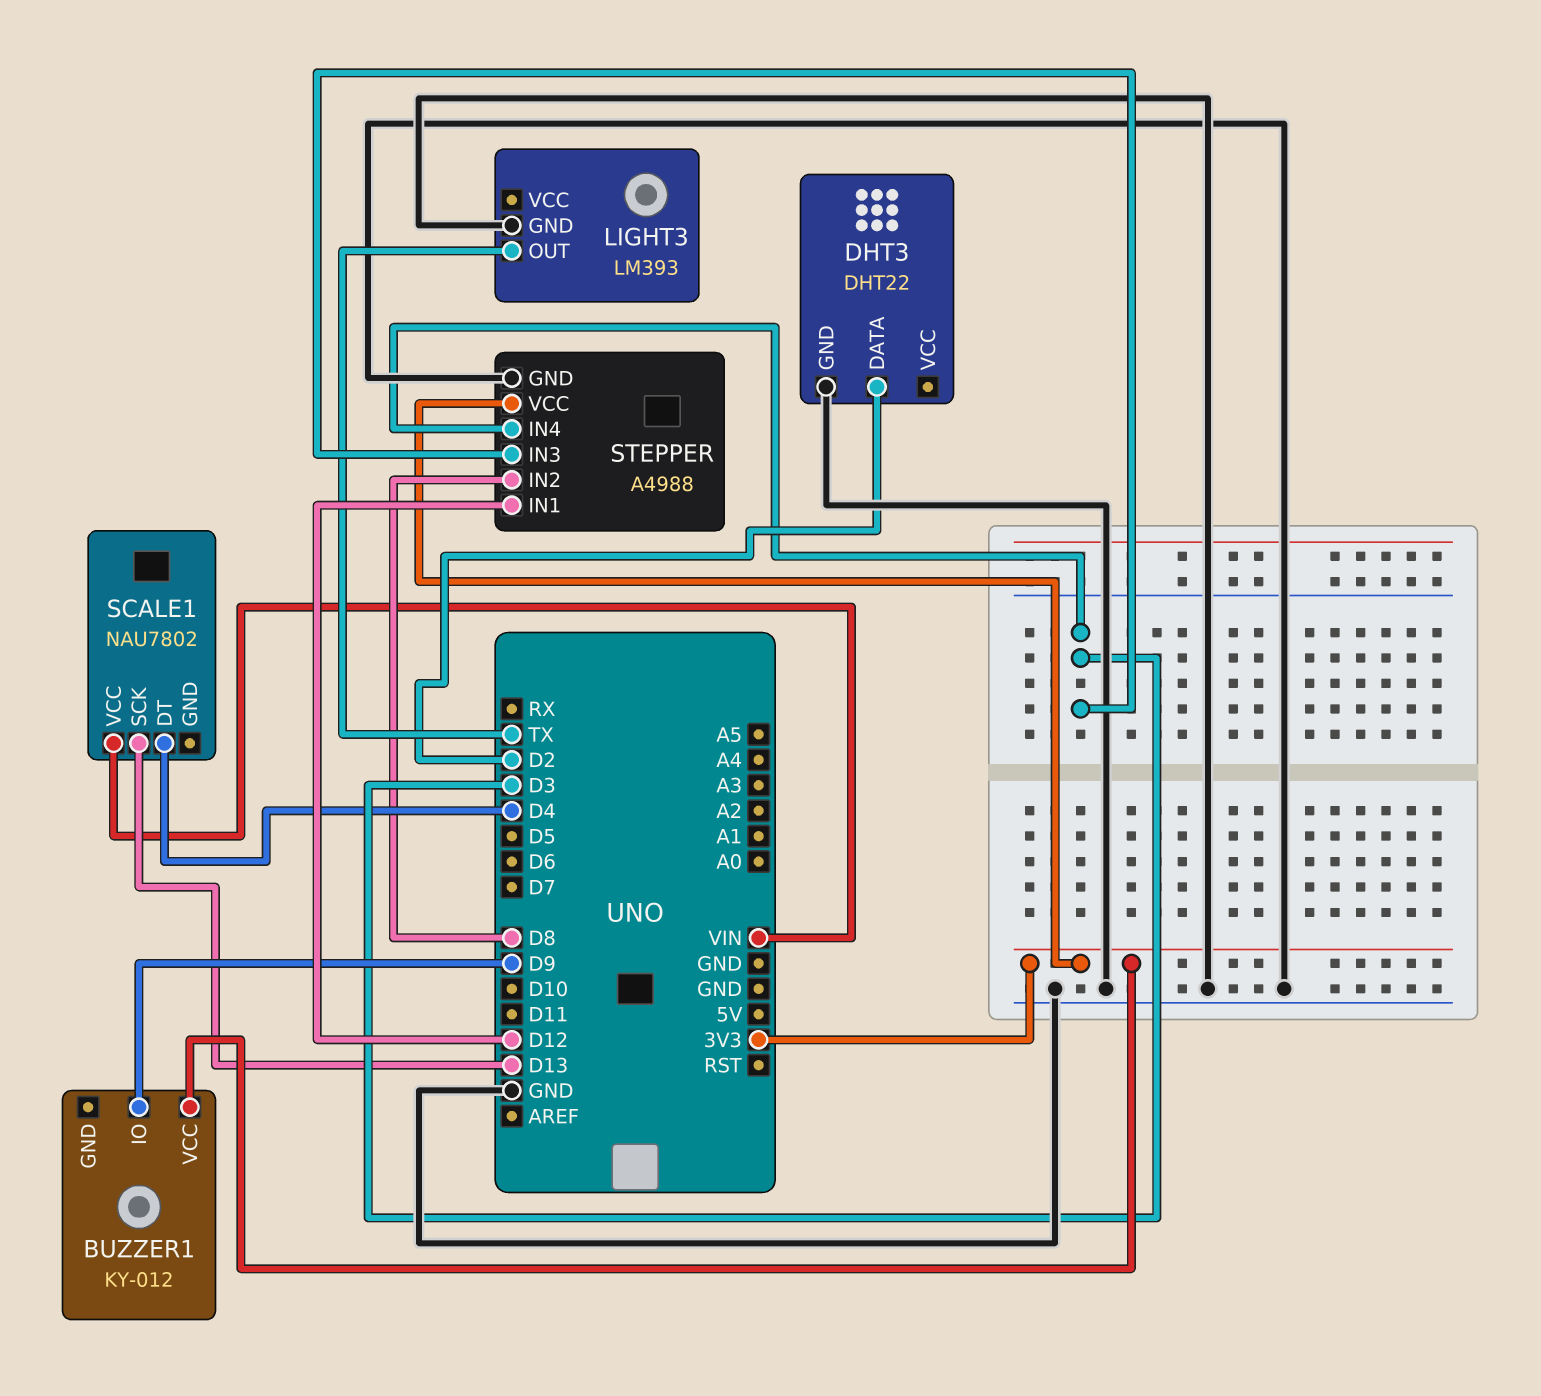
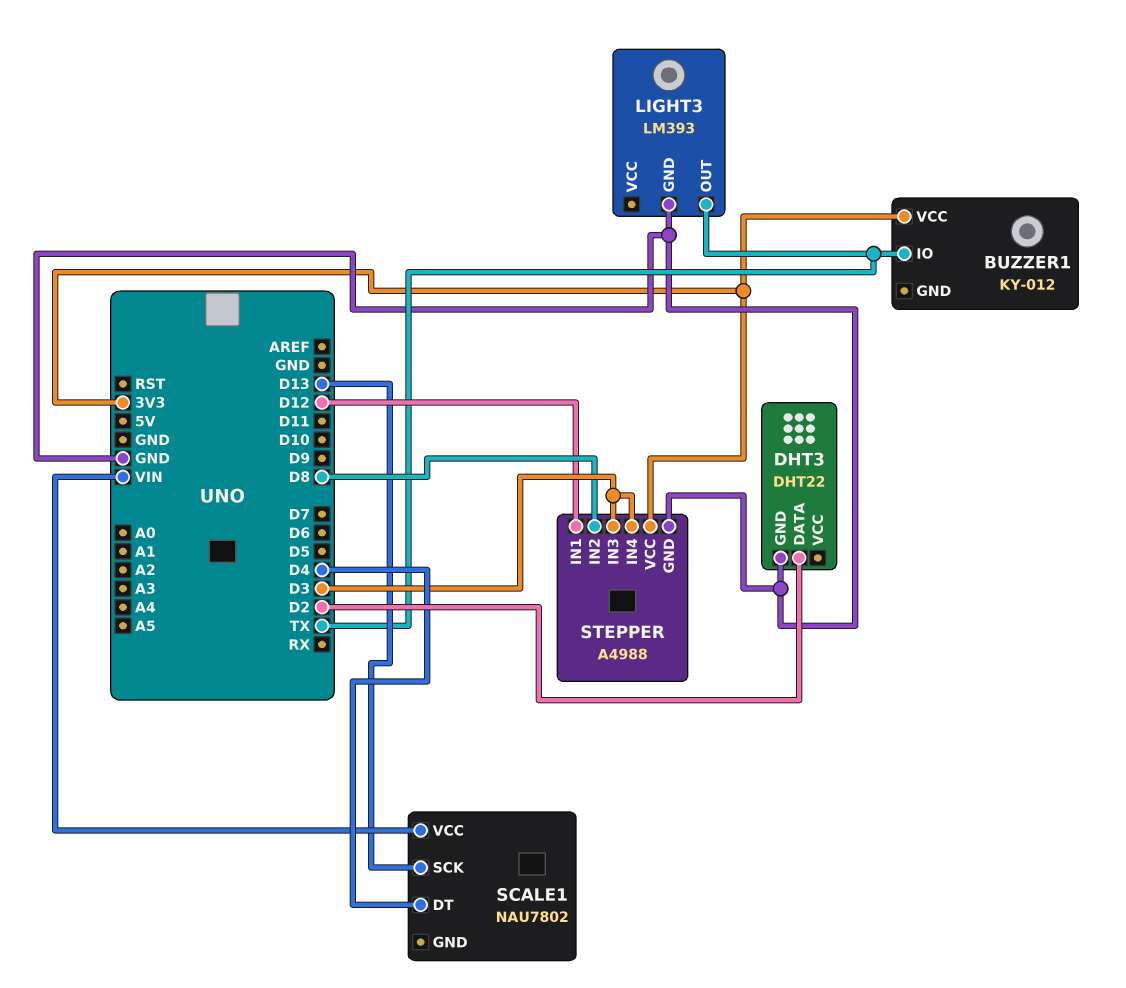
BUZZER1 pin IO: D9 -> TX

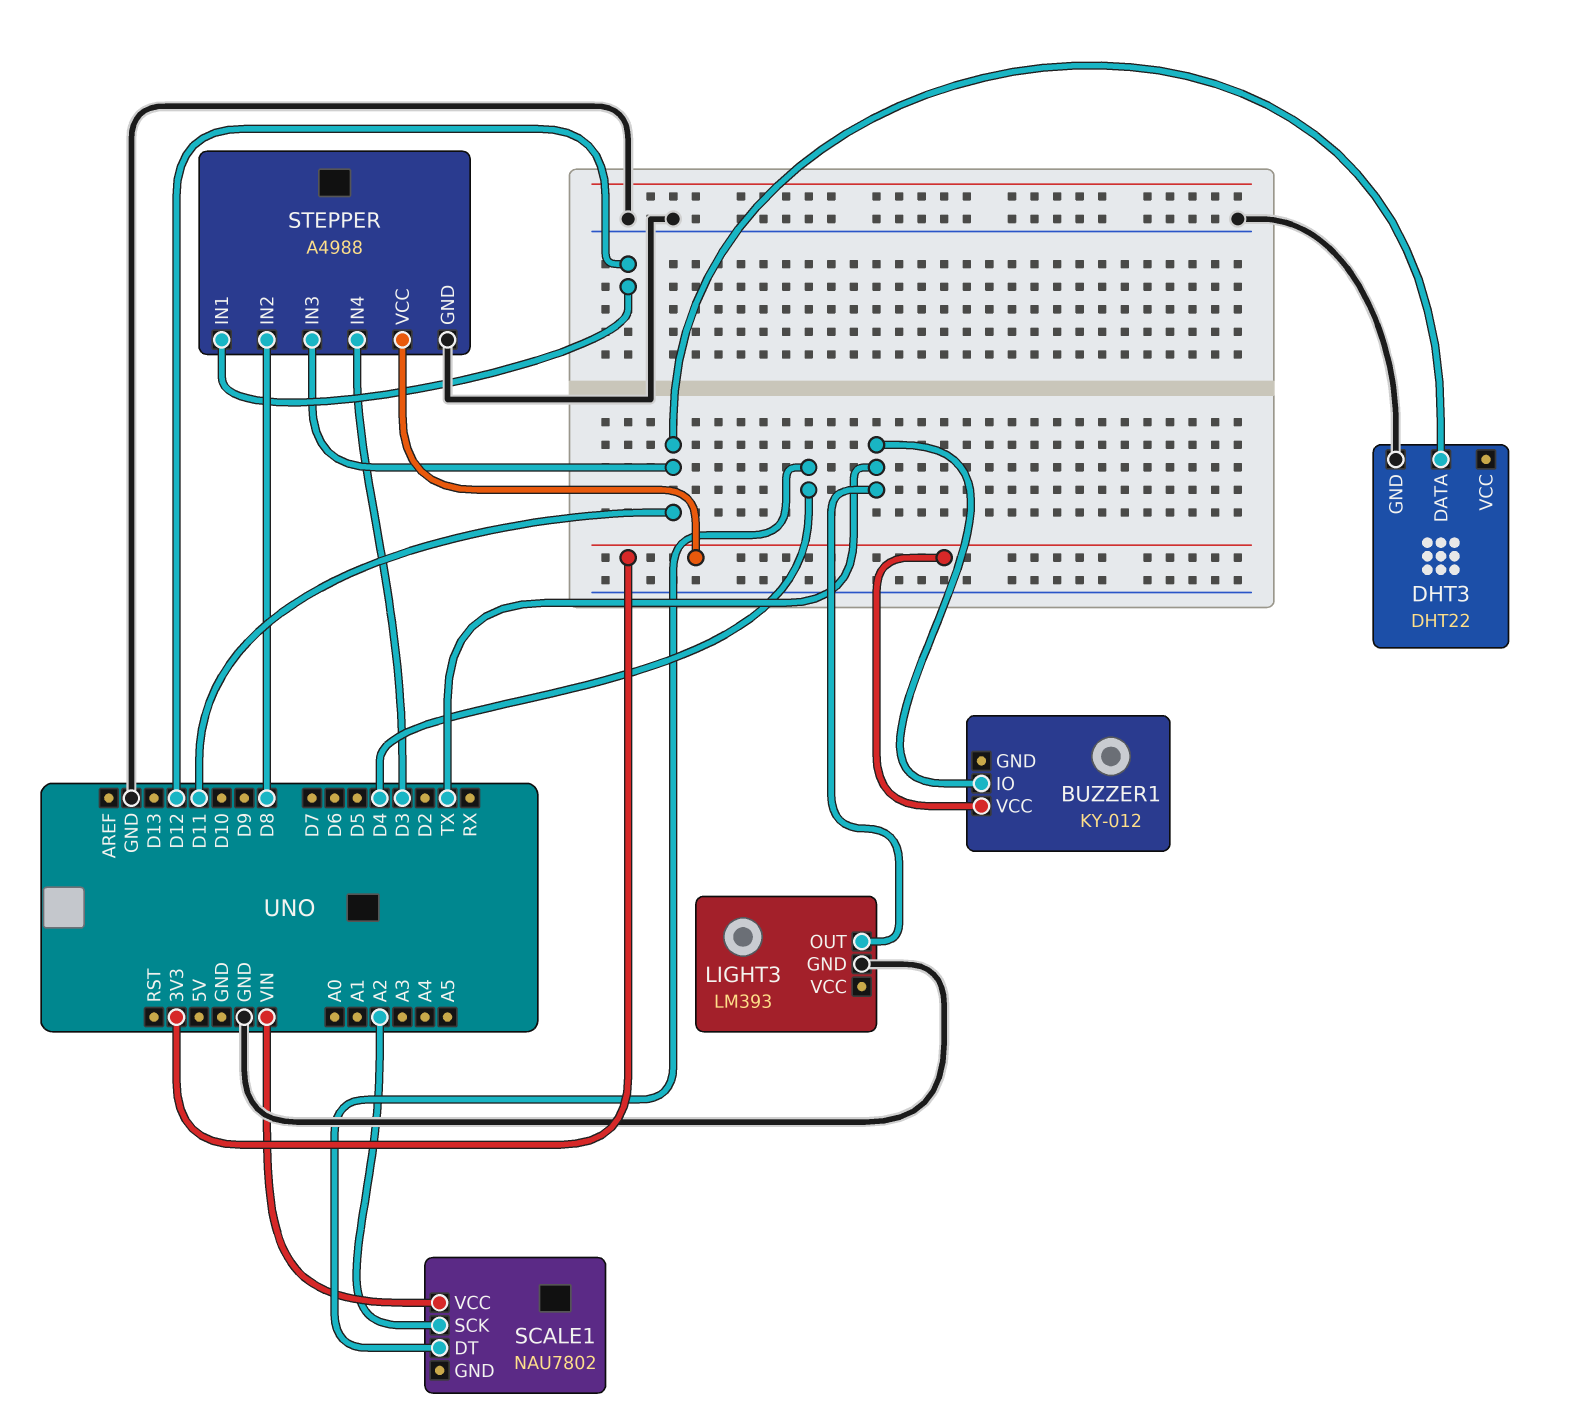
DHT3 pin DATA: D2 -> D11
SCALE1 pin SCK: D13 -> A2
STEPPER pin IN3: D3 -> D11

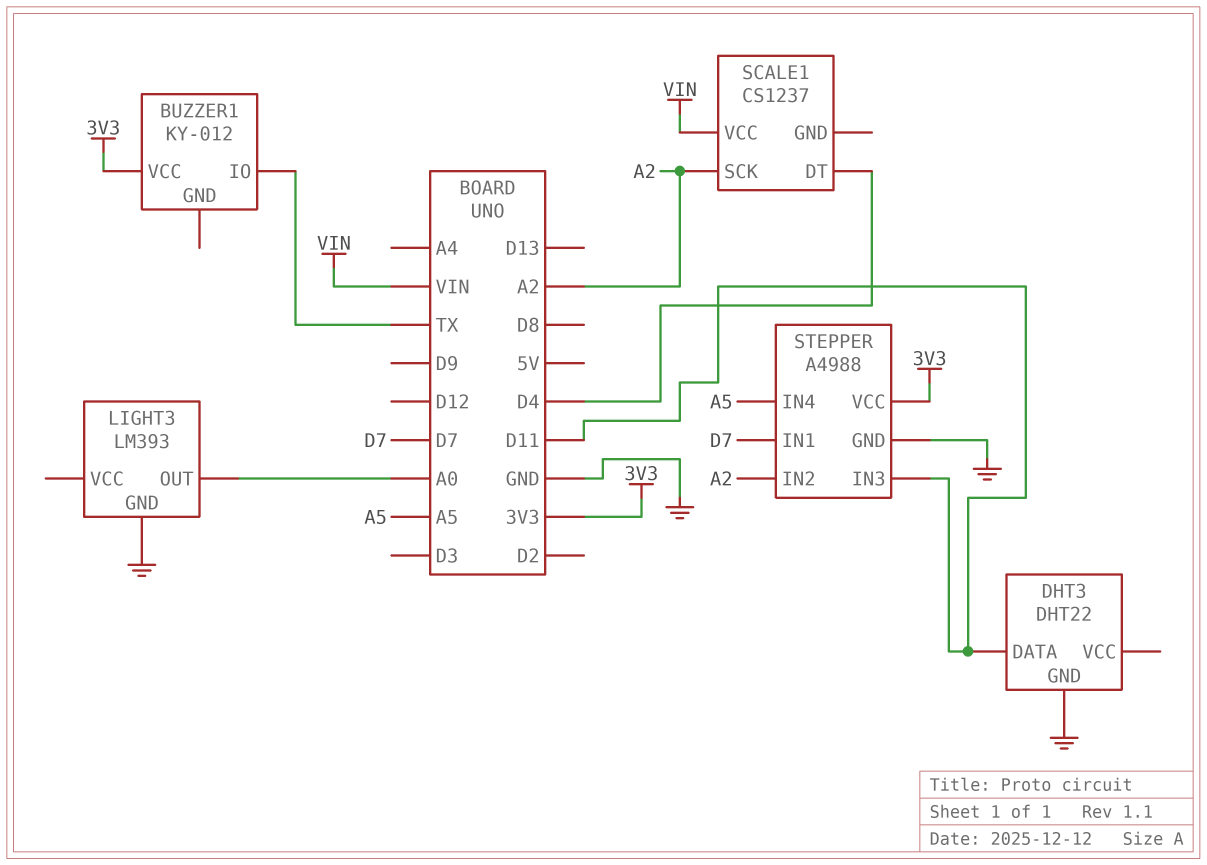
LIGHT3 pin OUT: TX -> A0
SCALE1: NAU7802 -> CS1237
STEPPER pin IN1: D12 -> D7
STEPPER pin IN2: D8 -> A2
STEPPER pin IN4: D3 -> A5

